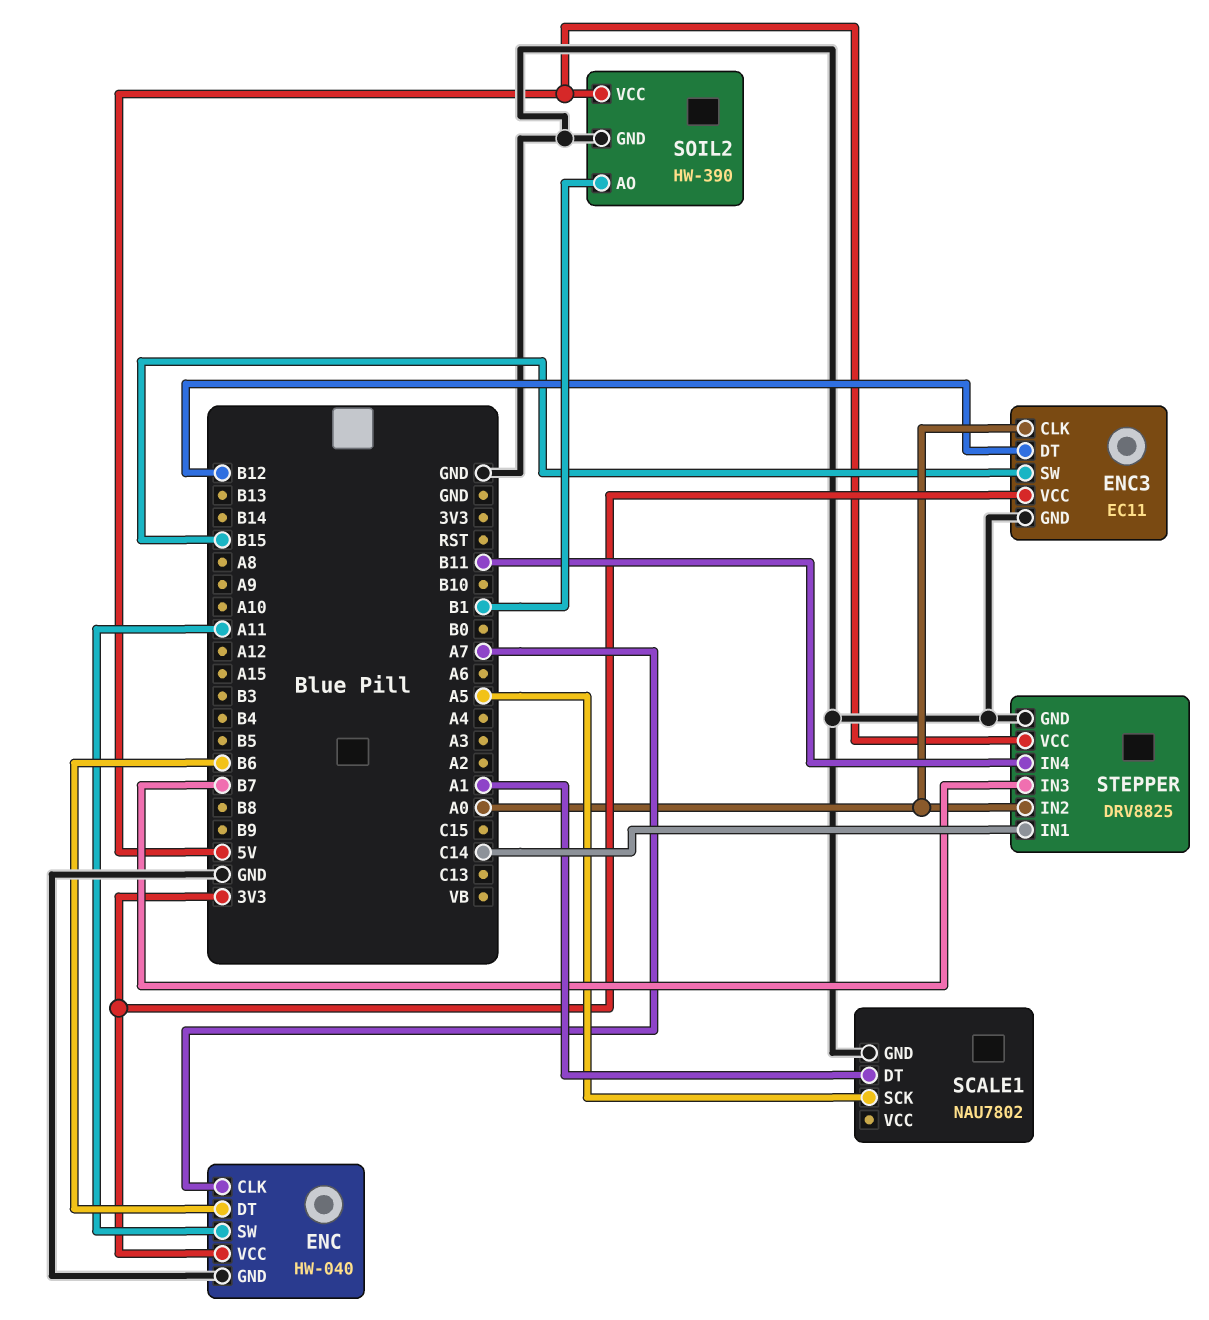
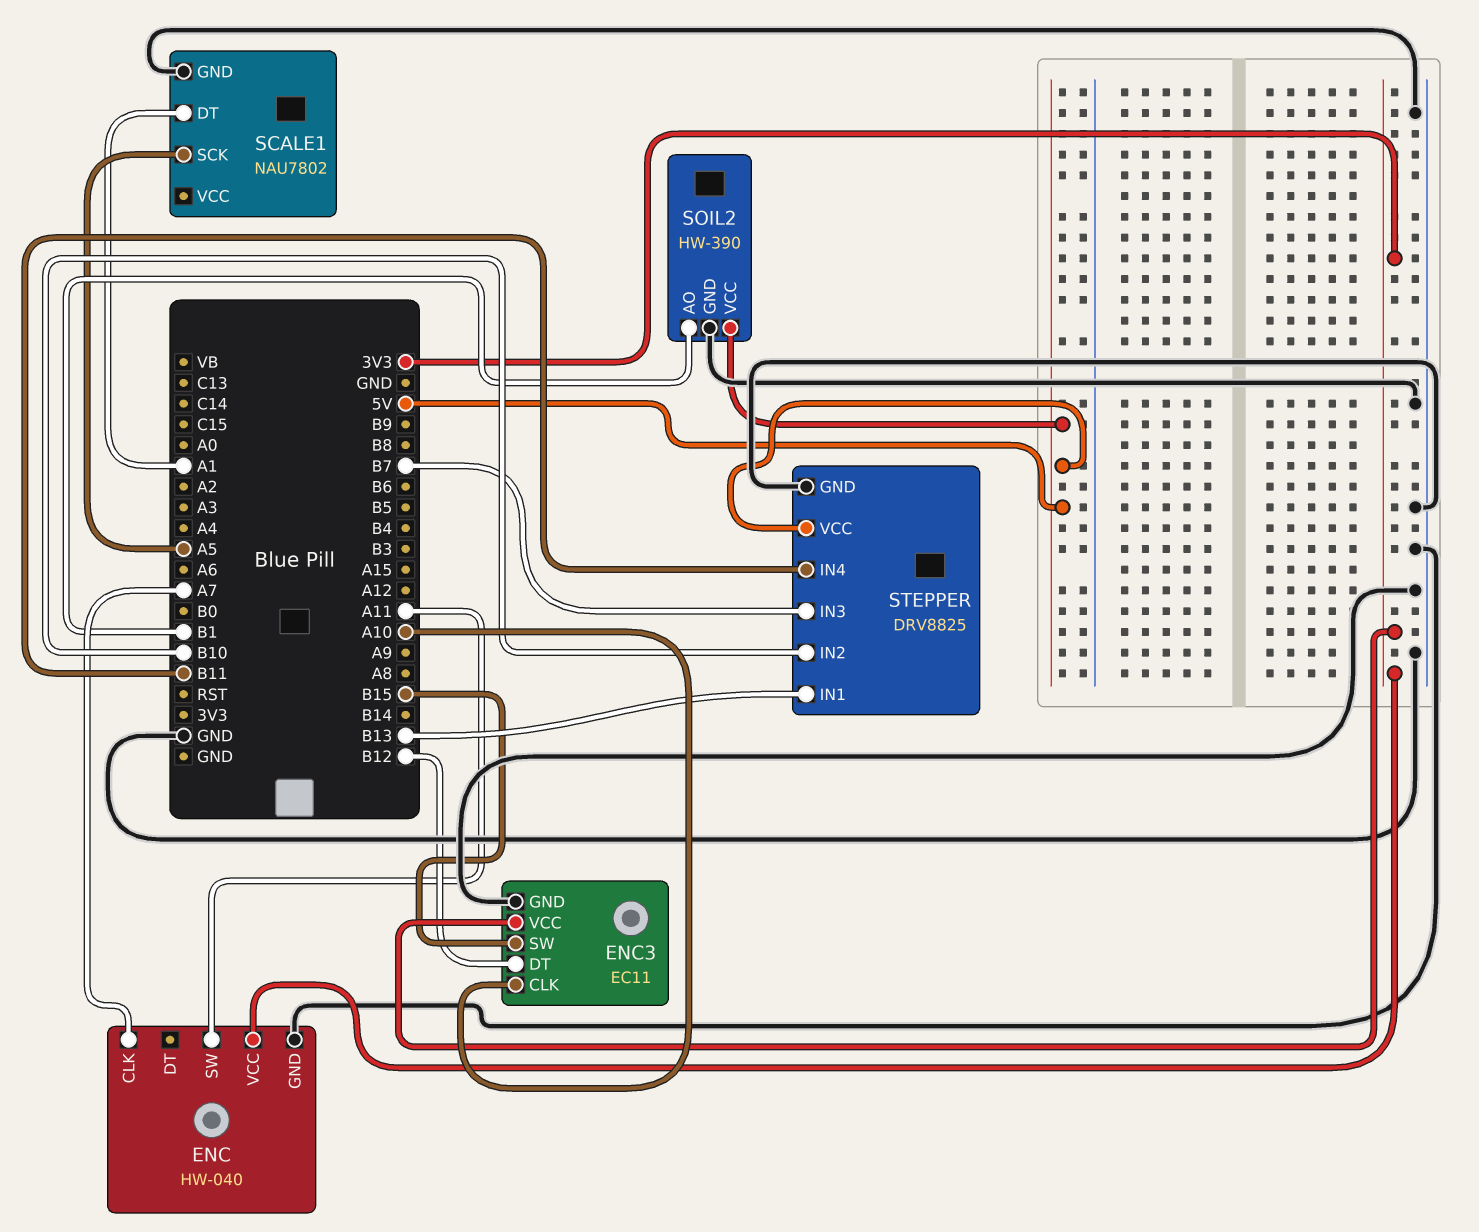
ENC pin DT: B6 -> none
ENC3 pin CLK: A0 -> A10
STEPPER pin IN1: C14 -> B13
STEPPER pin IN2: A0 -> B10

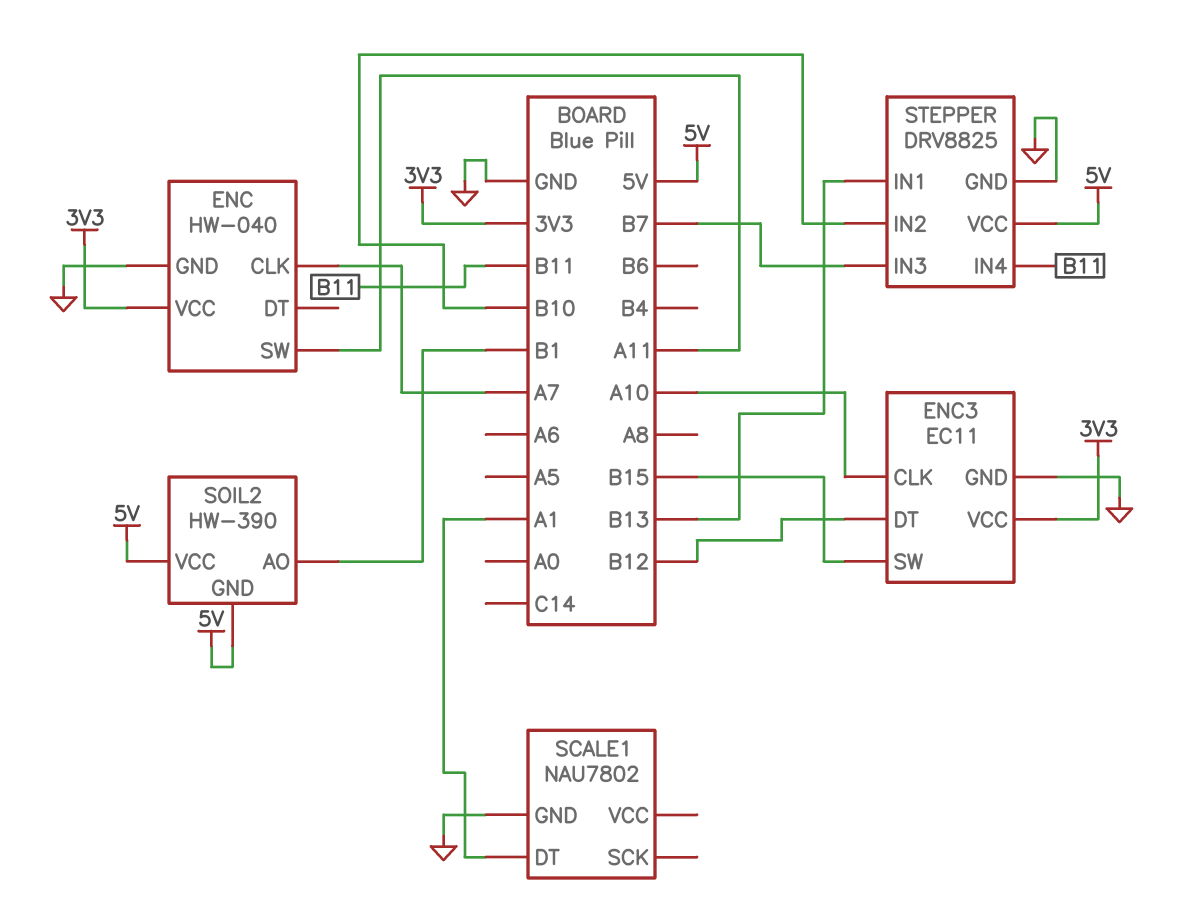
SCALE1 pin SCK: A5 -> none
SOIL2 pin GND: GND -> 5V

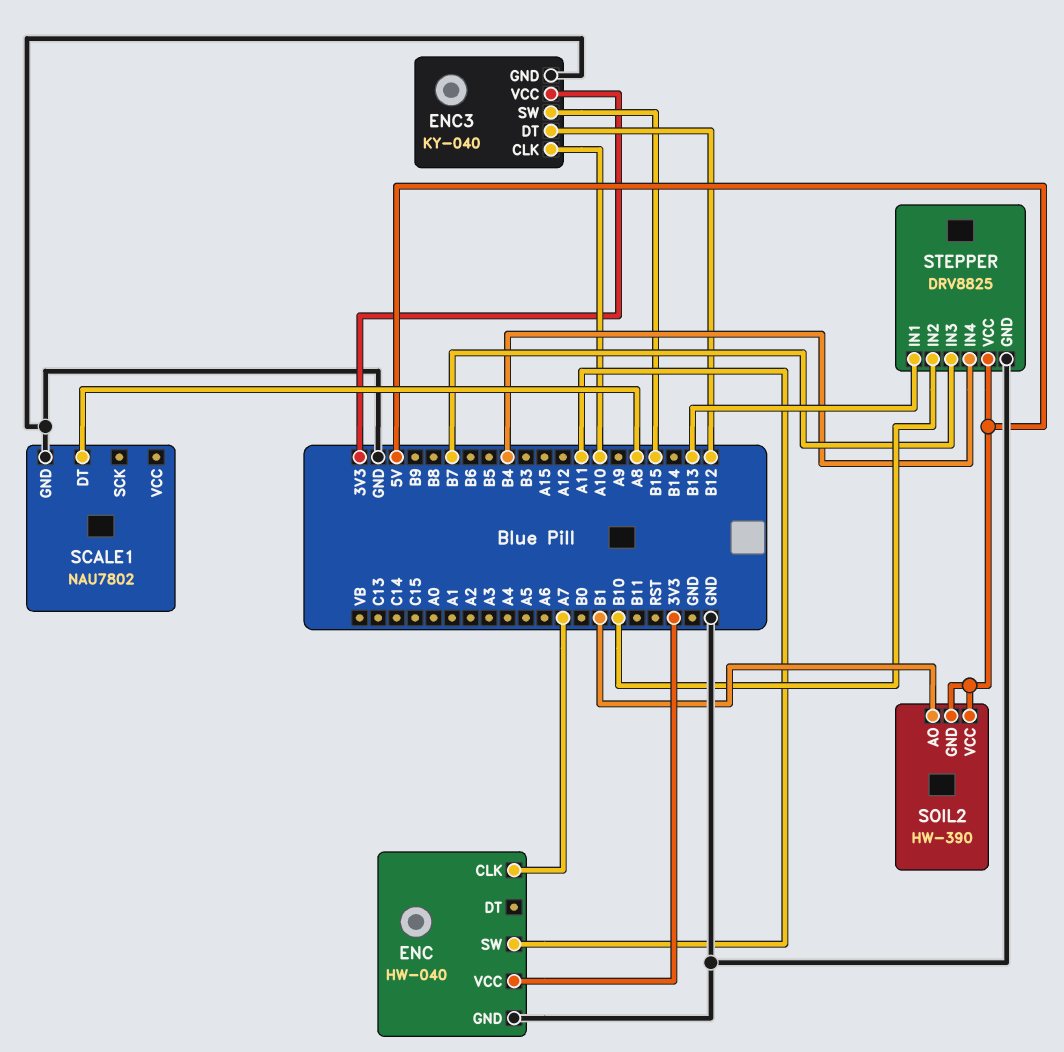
ENC3: EC11 -> KY-040
SCALE1 pin DT: A1 -> A8
STEPPER pin IN4: B11 -> B4

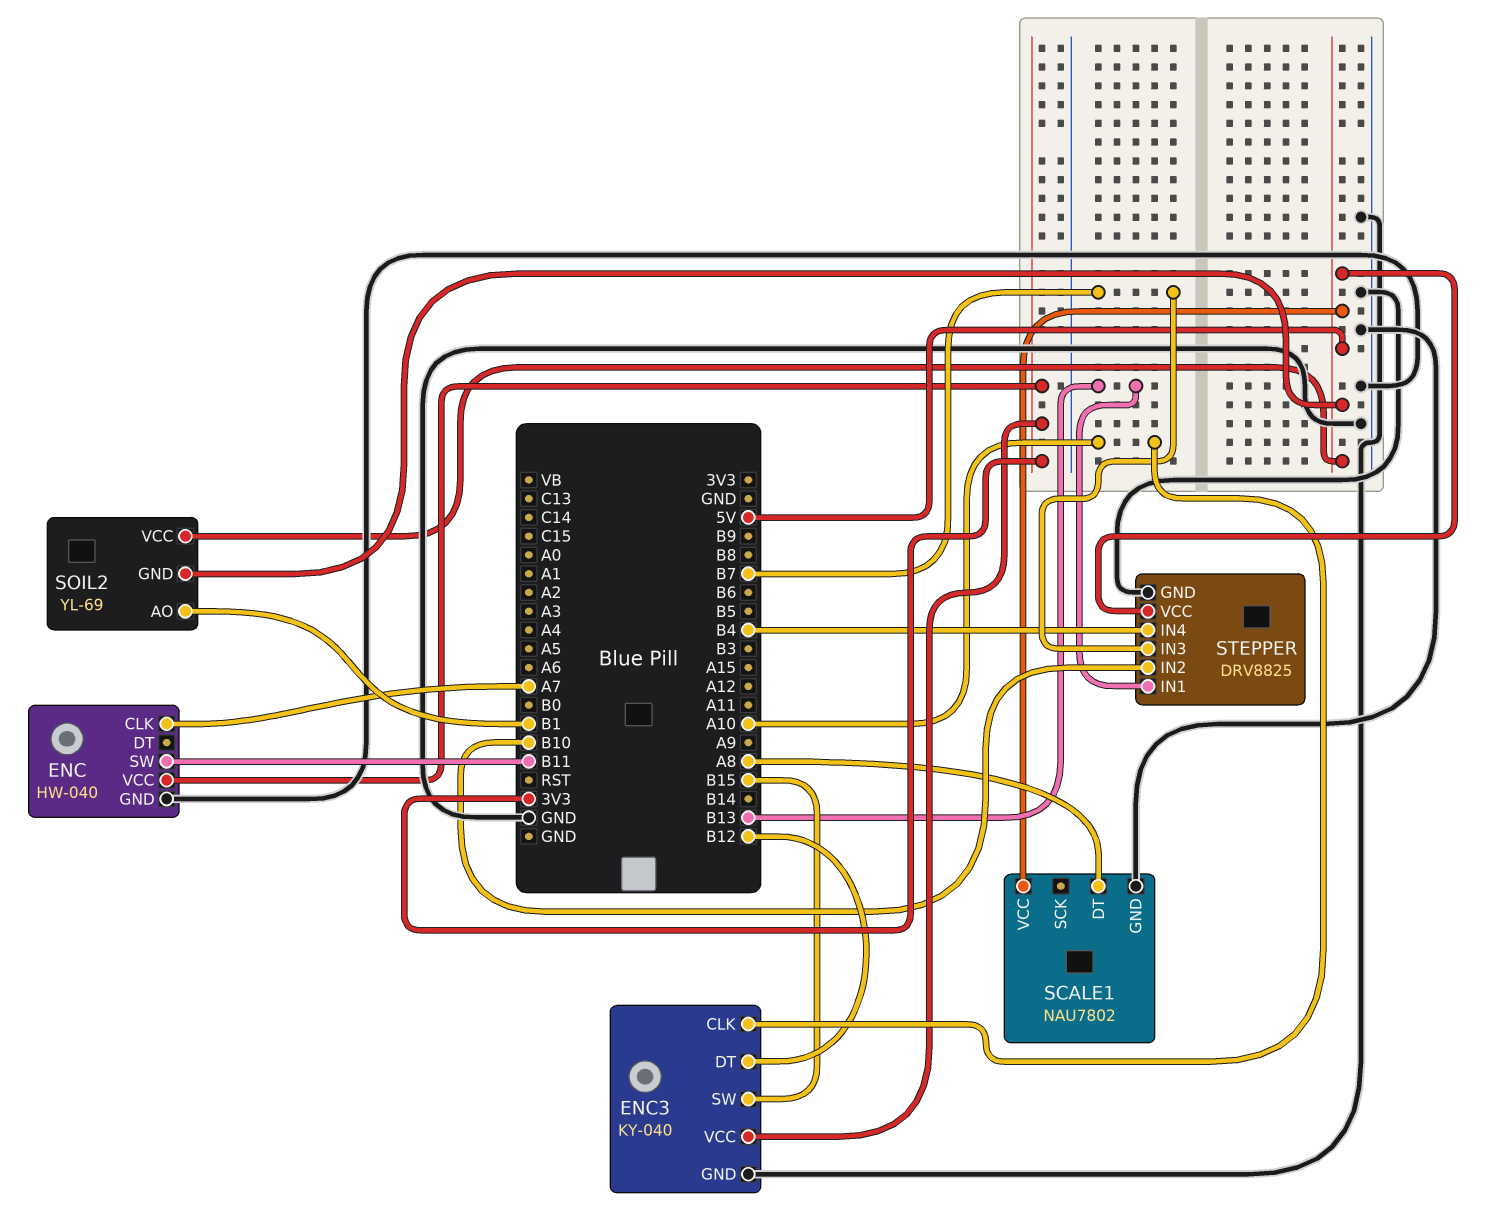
ENC pin SW: A11 -> B11
SCALE1 pin VCC: none -> 5V
SOIL2: HW-390 -> YL-69

